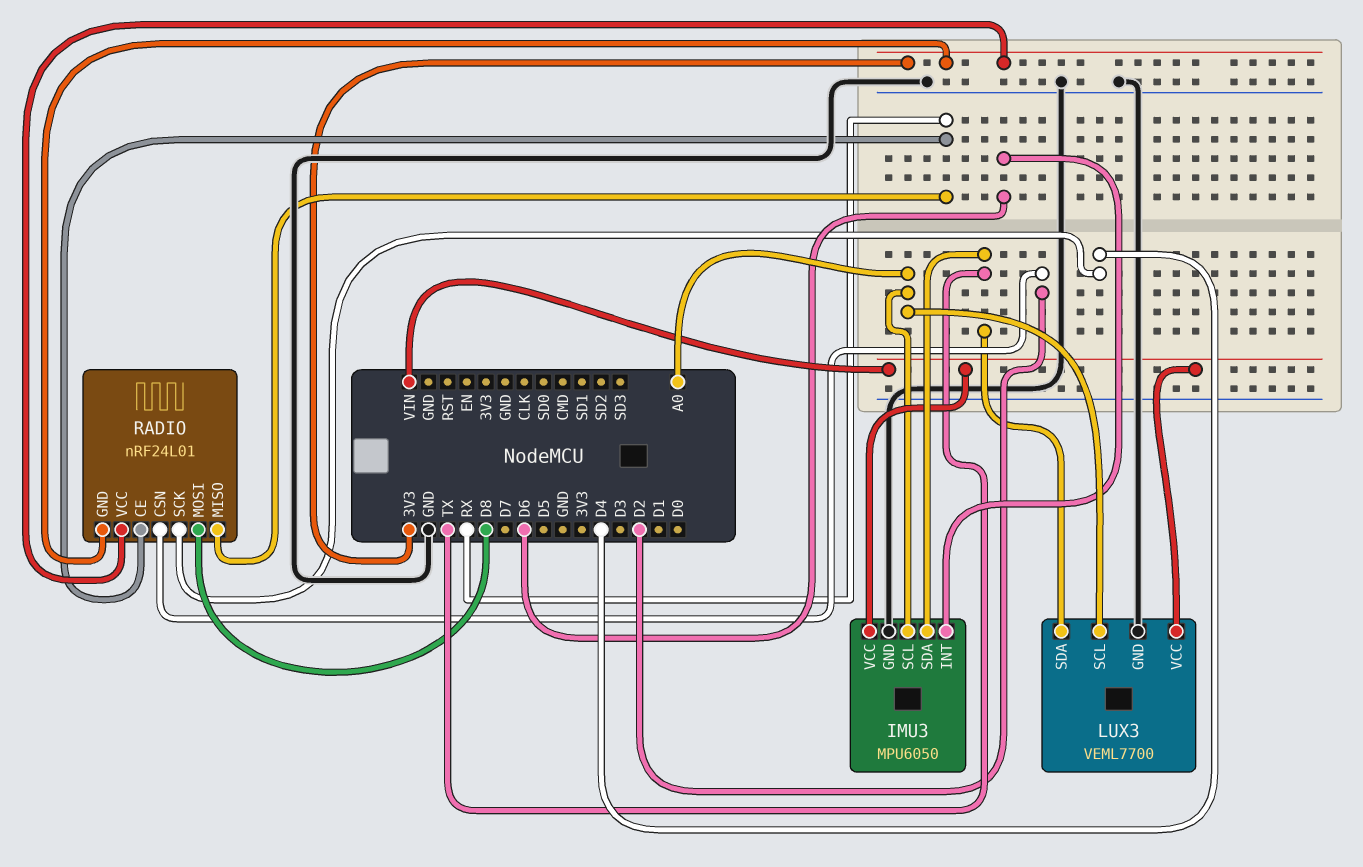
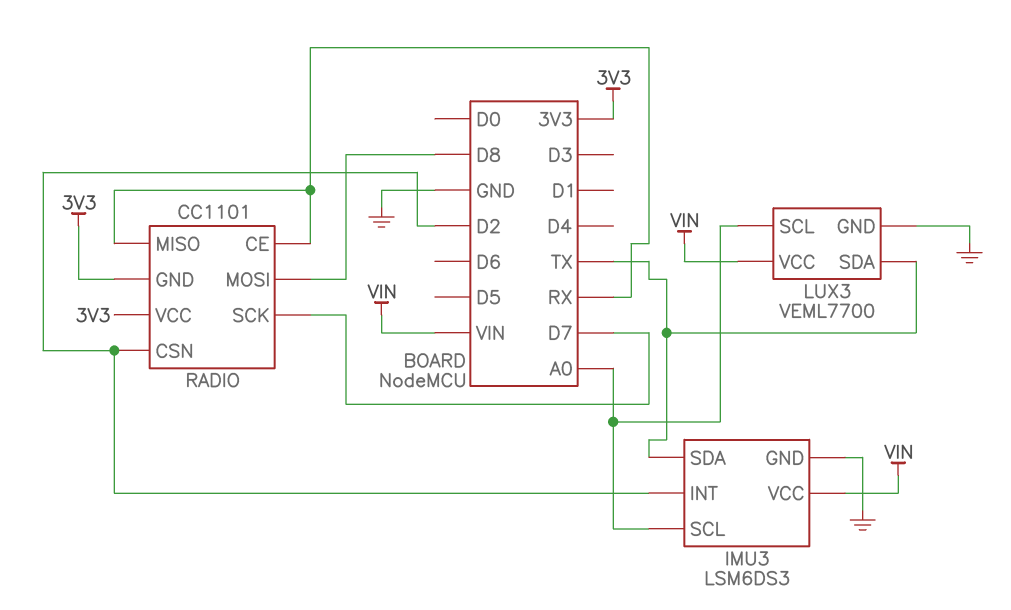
IMU3: MPU6050 -> LSM6DS3
IMU3 pin INT: D6 -> D2
RADIO: nRF24L01 -> CC1101
RADIO pin SCK: D4 -> D7

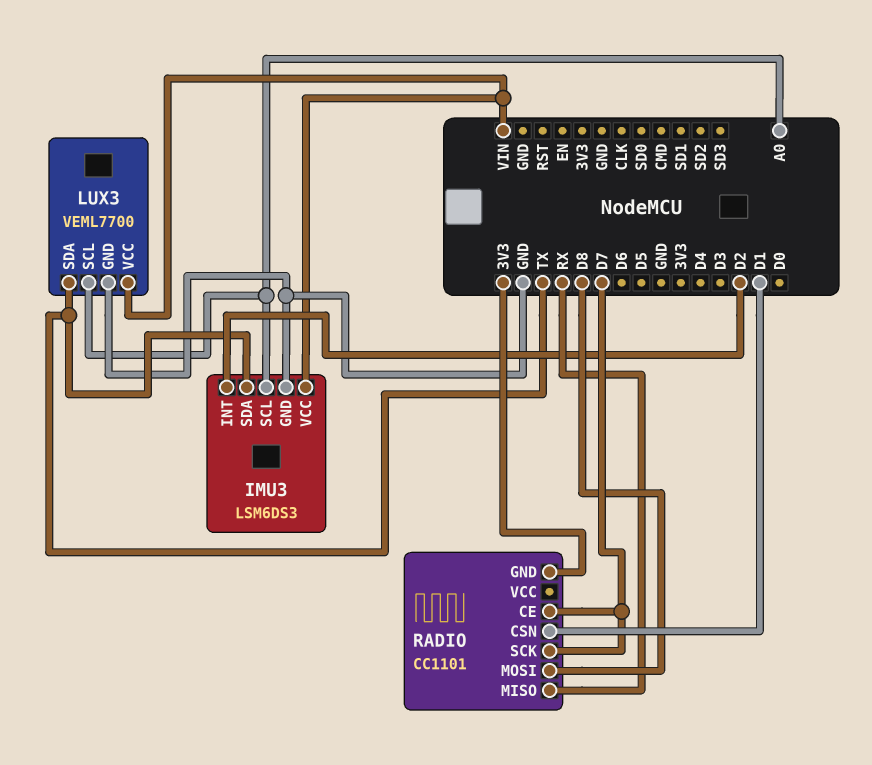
RADIO pin CE: RX -> D7
RADIO pin CSN: D2 -> D1
RADIO pin VCC: 3V3 -> none

